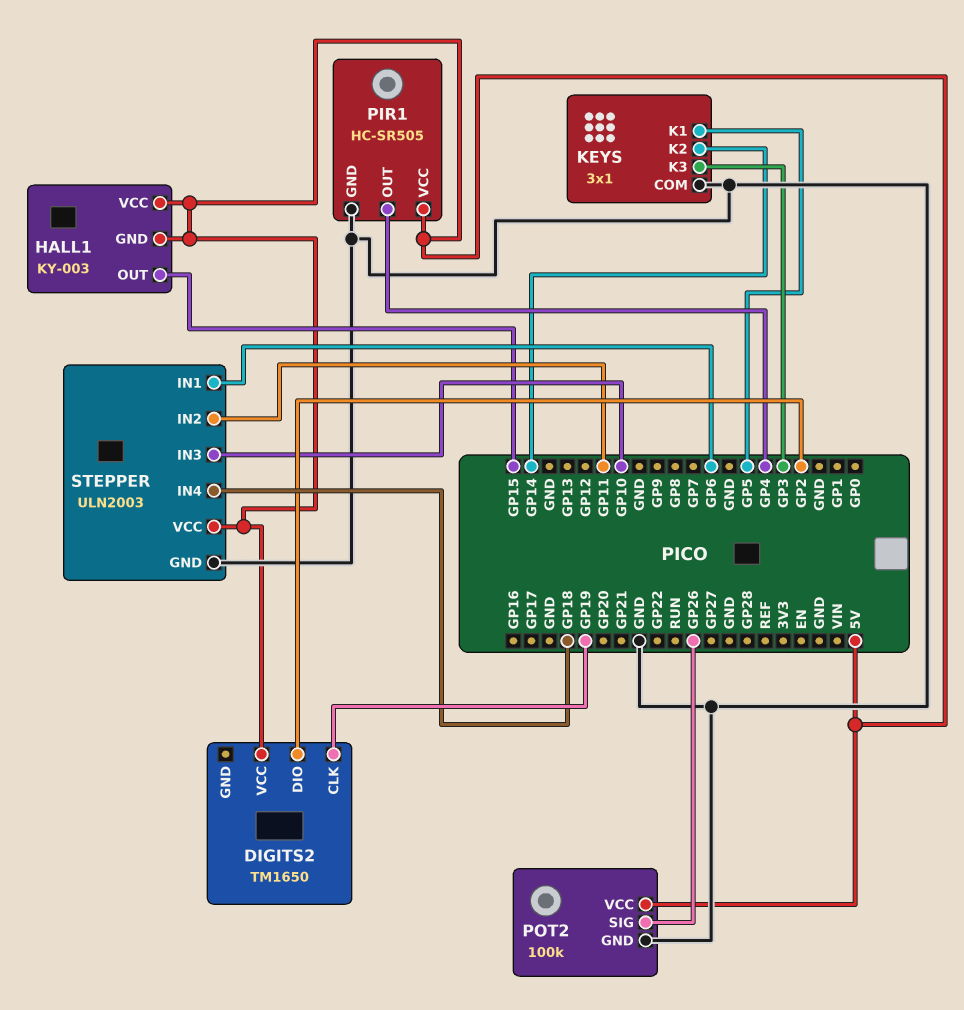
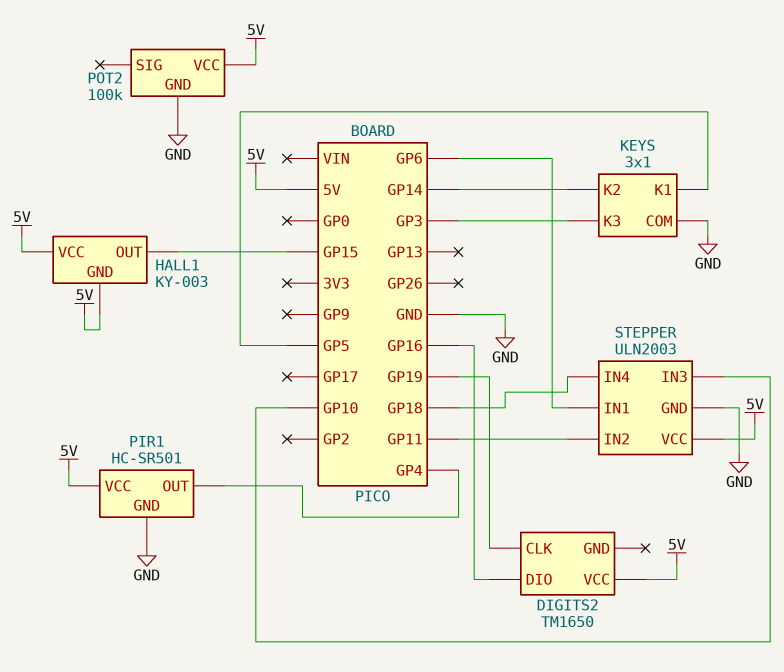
DIGITS2 pin DIO: GP2 -> GP16
PIR1: HC-SR505 -> HC-SR501
POT2 pin SIG: GP26 -> none

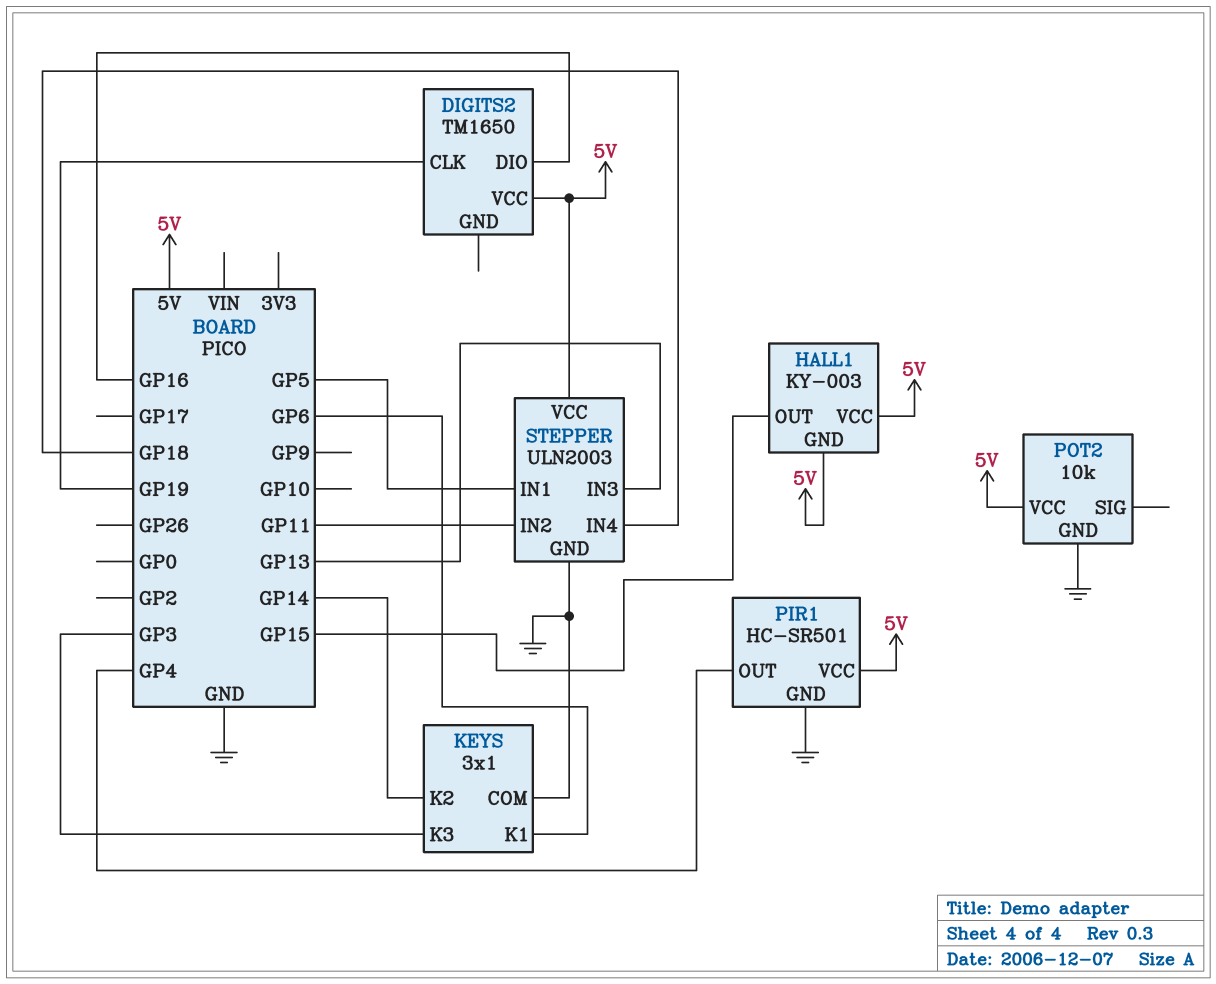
KEYS pin K1: GP5 -> GP6
POT2: 100k -> 10k
STEPPER pin IN1: GP6 -> GP5
STEPPER pin IN3: GP10 -> GP13

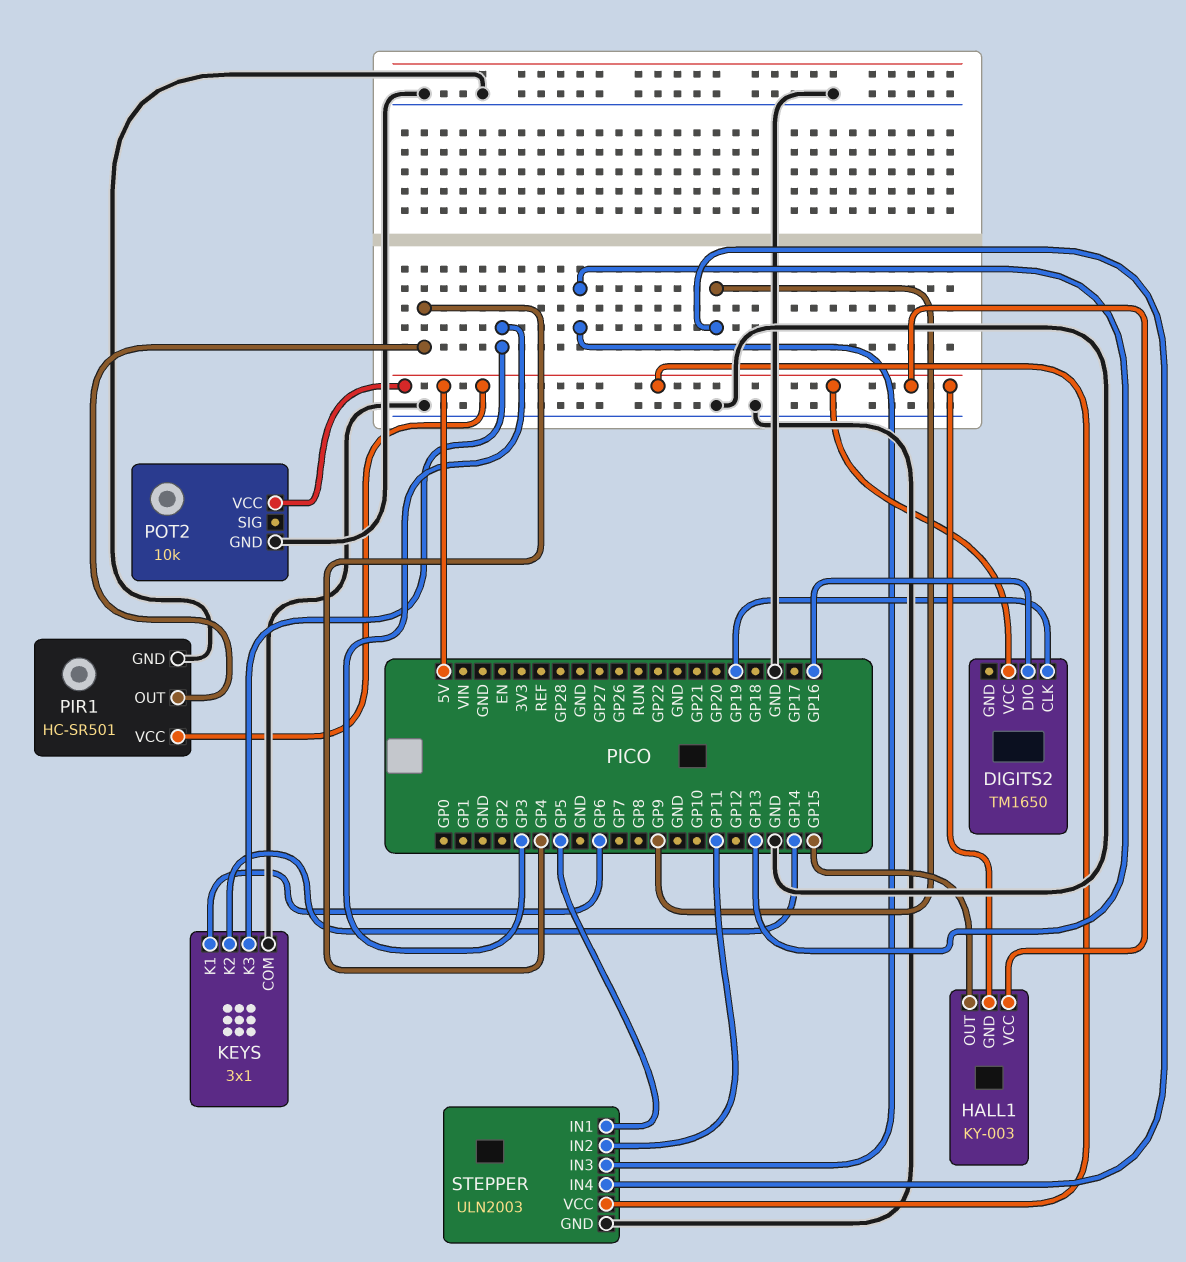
STEPPER pin IN4: GP18 -> GP9

